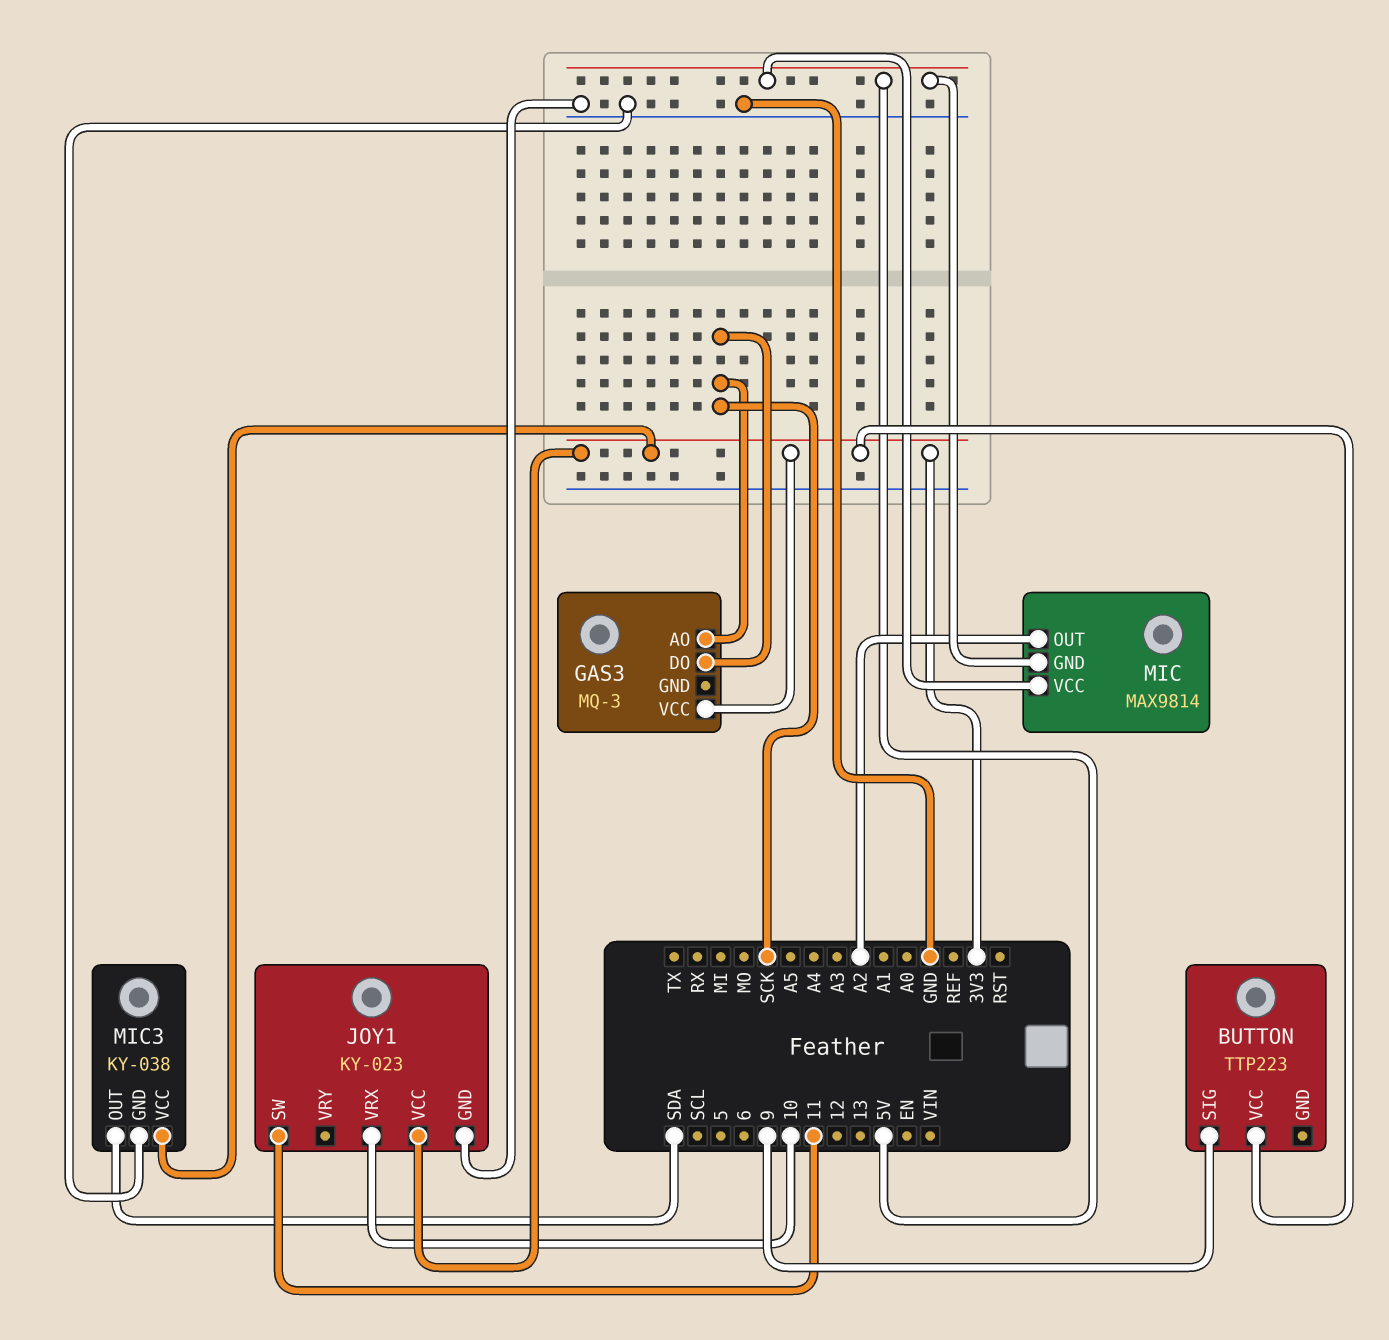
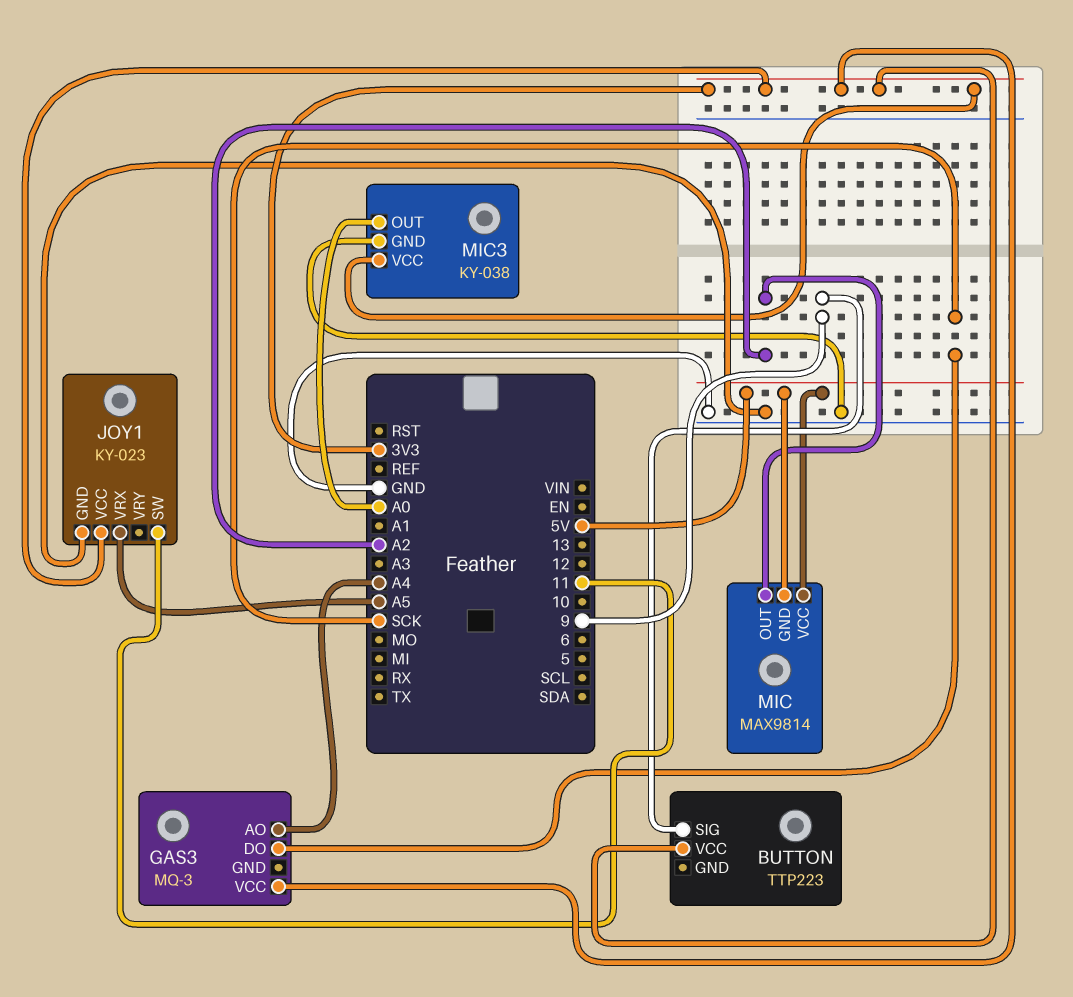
GAS3 pin AO: SCK -> A4
JOY1 pin VRX: 10 -> A5
MIC3 pin OUT: SDA -> A0

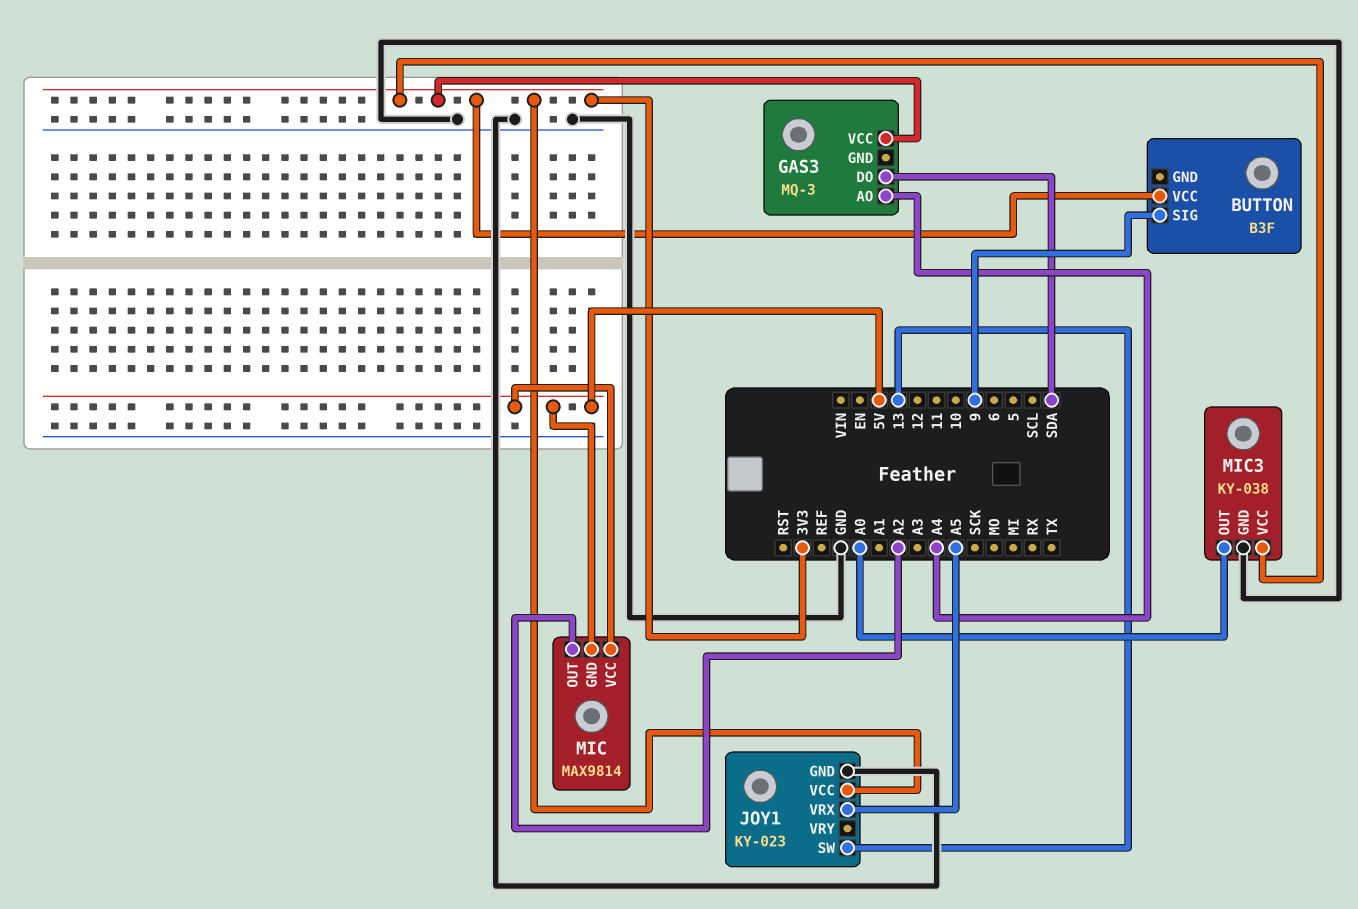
BUTTON: TTP223 -> B3F
GAS3 pin DO: SCK -> SDA
JOY1 pin SW: 11 -> 13

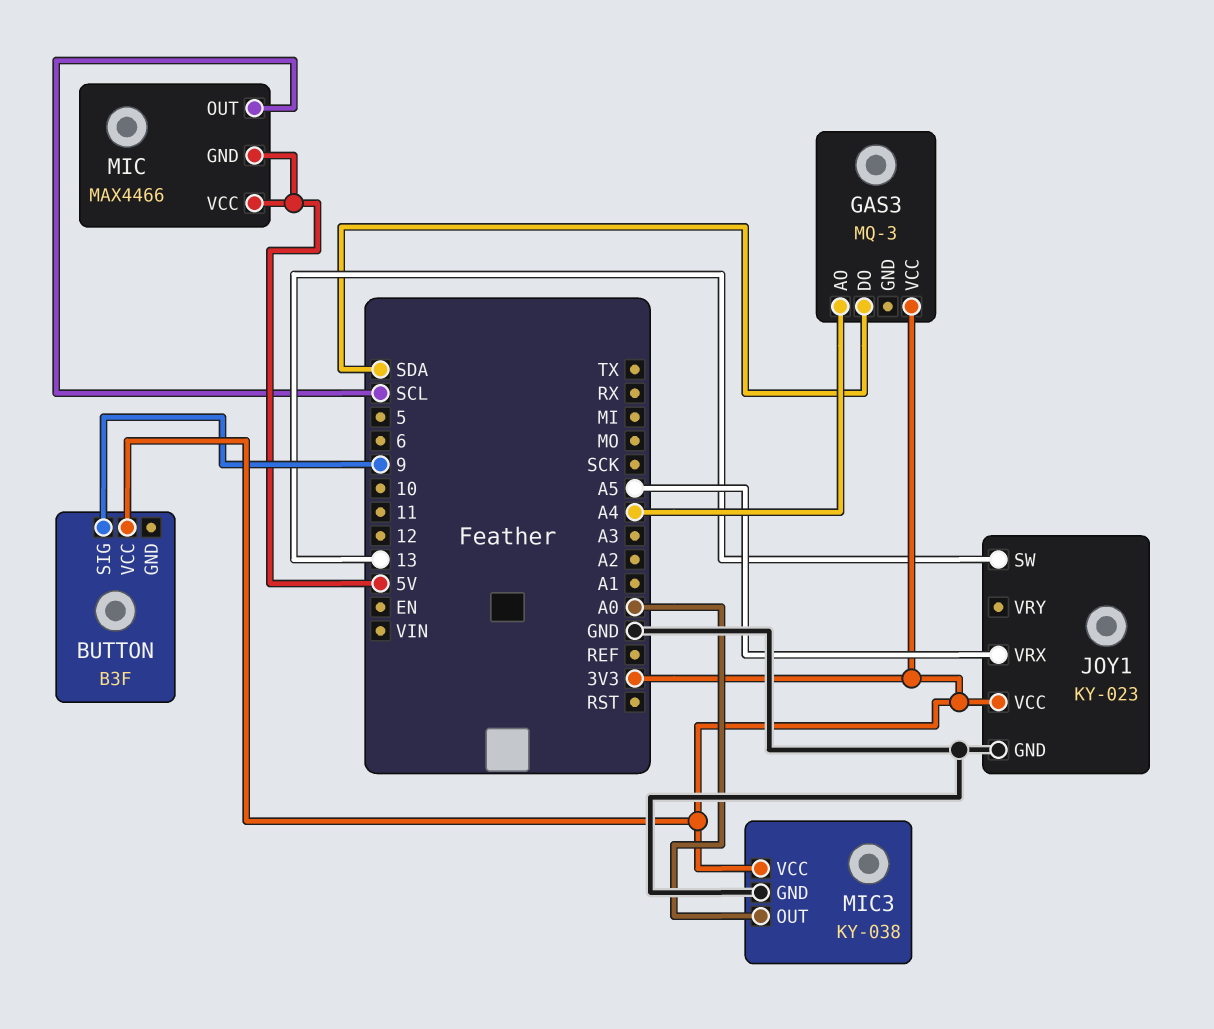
MIC: MAX9814 -> MAX4466
MIC pin OUT: A2 -> SCL

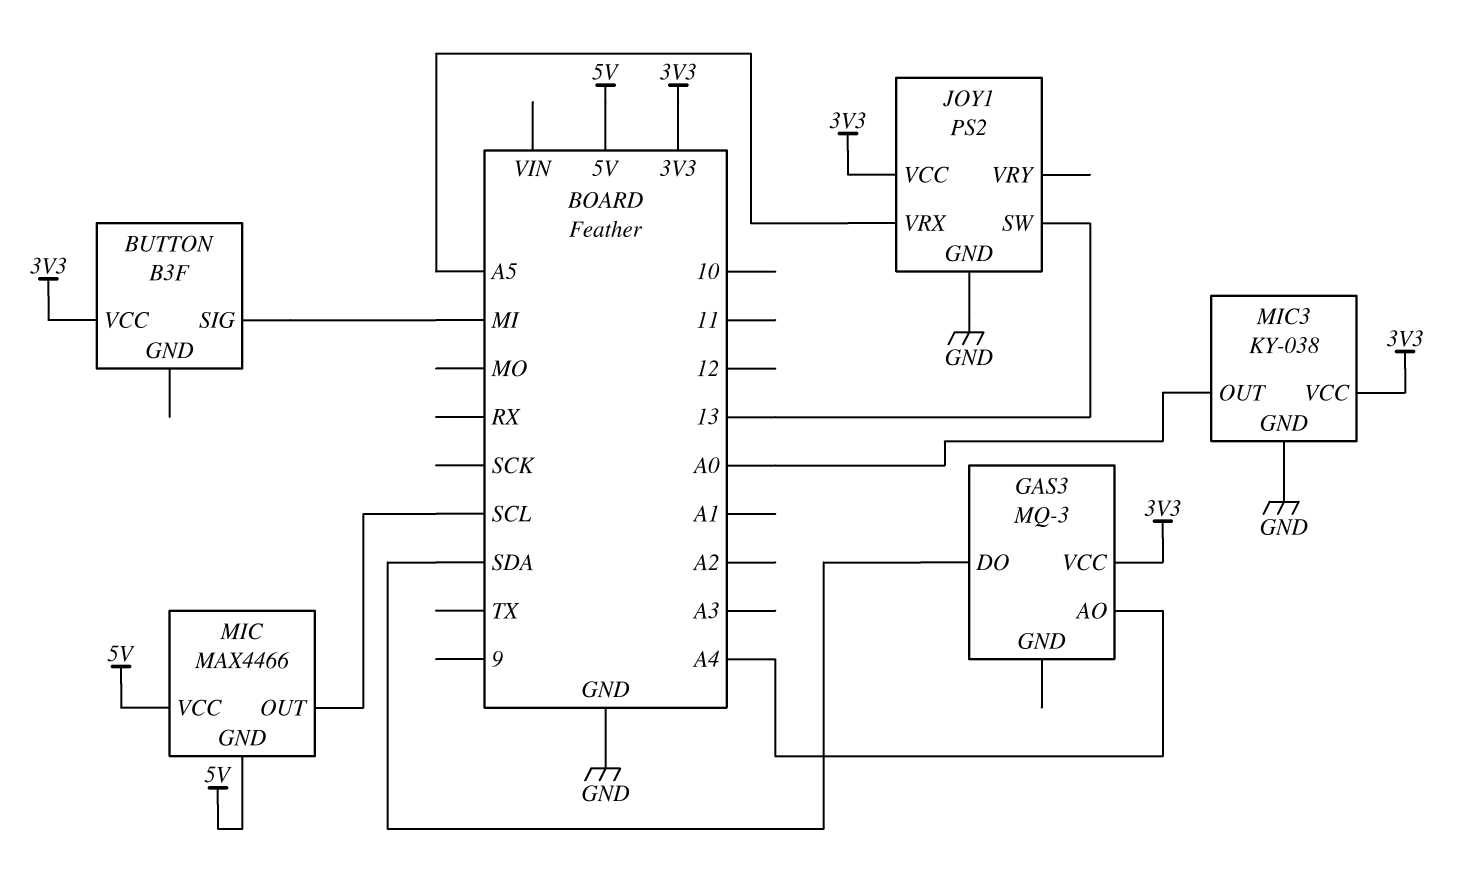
BUTTON pin SIG: 9 -> MI
JOY1: KY-023 -> PS2

